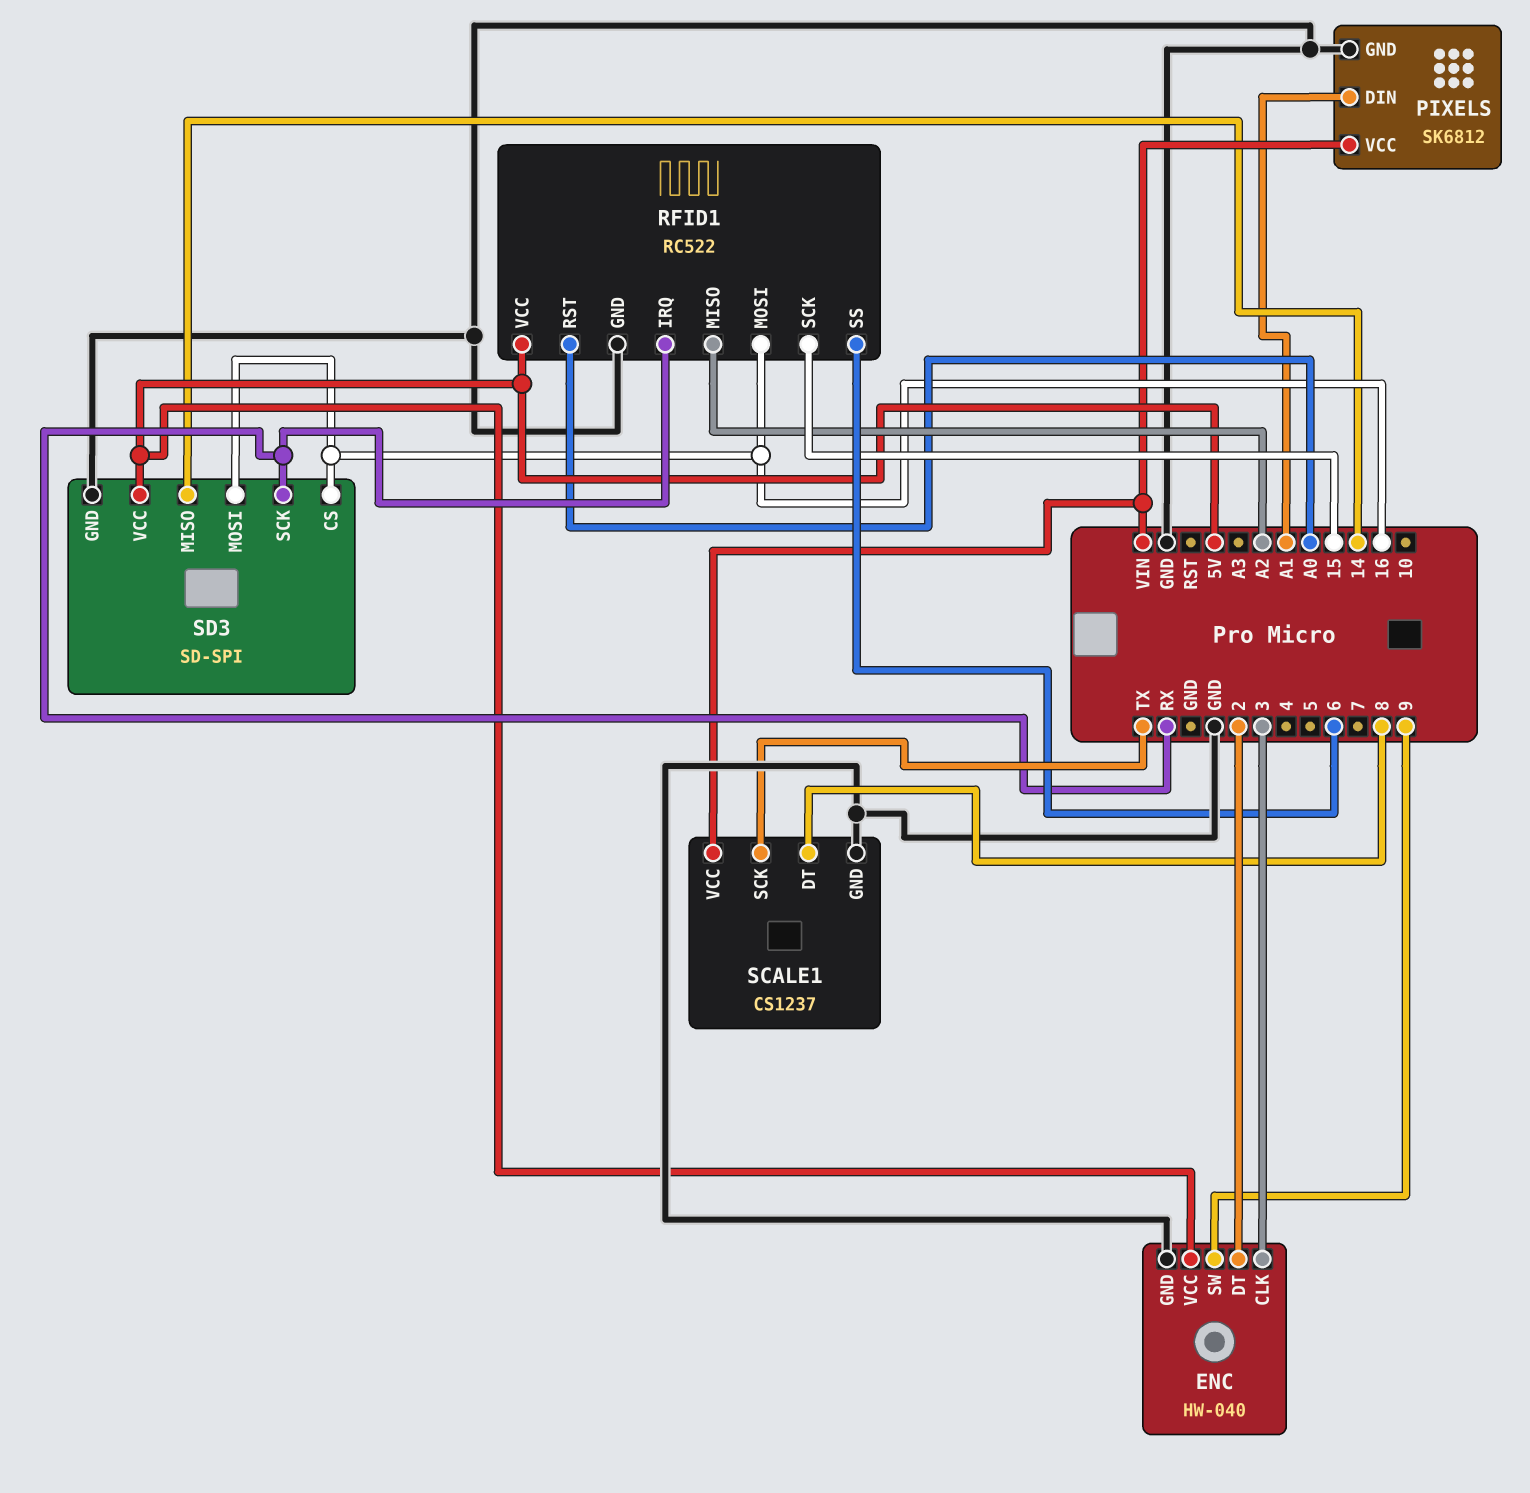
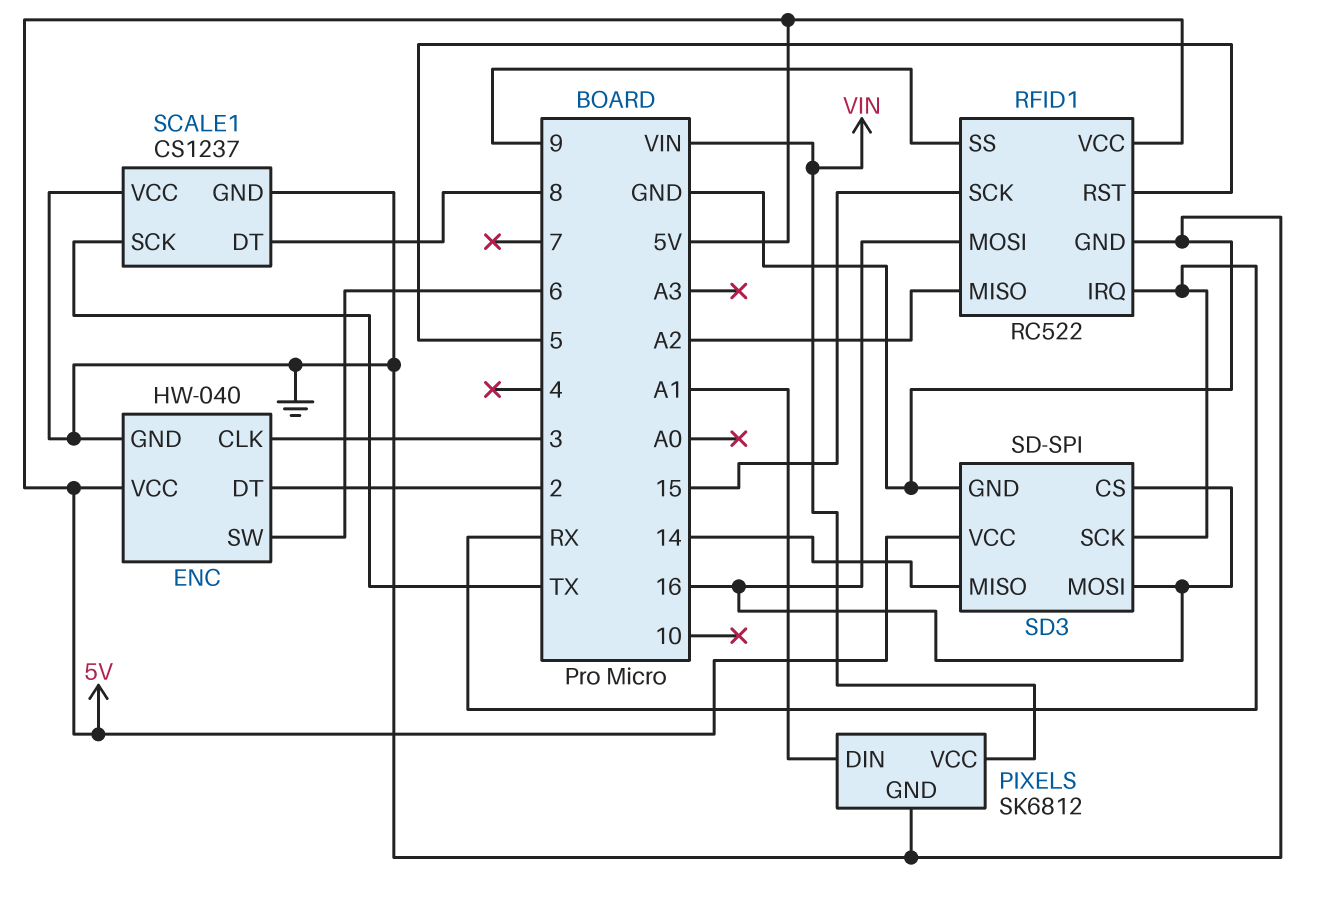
ENC pin SW: 9 -> 6
RFID1 pin RST: A0 -> 5
RFID1 pin SS: 6 -> 9
SCALE1 pin VCC: VIN -> GND

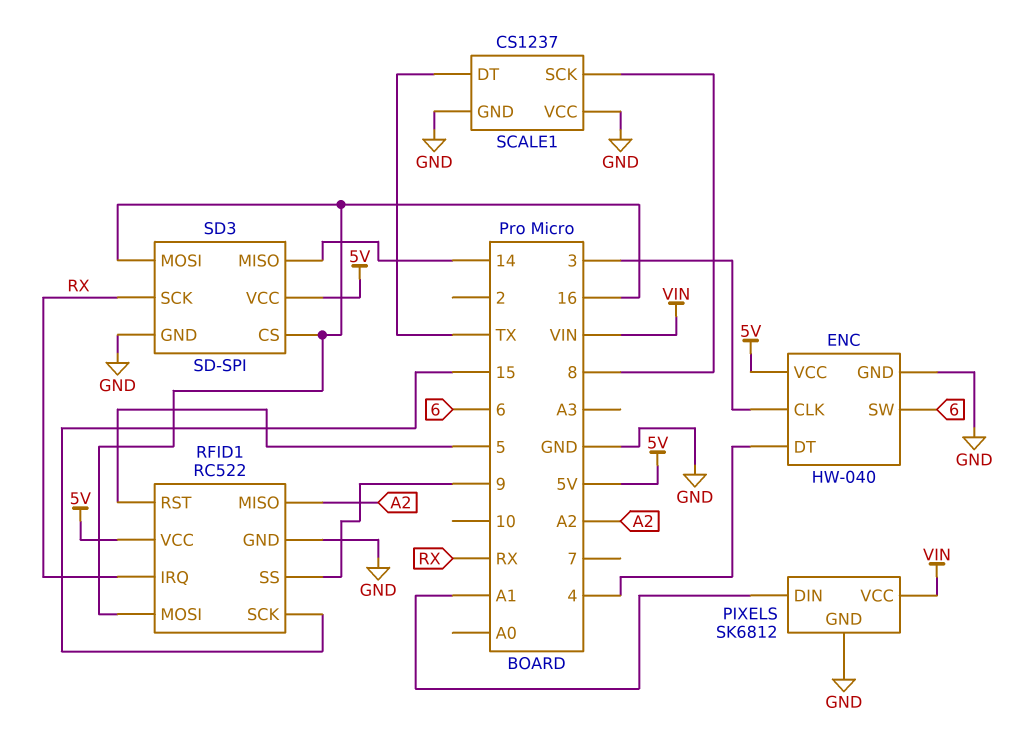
ENC pin DT: 2 -> 4
SCALE1 pin DT: 8 -> TX
SCALE1 pin SCK: TX -> 8

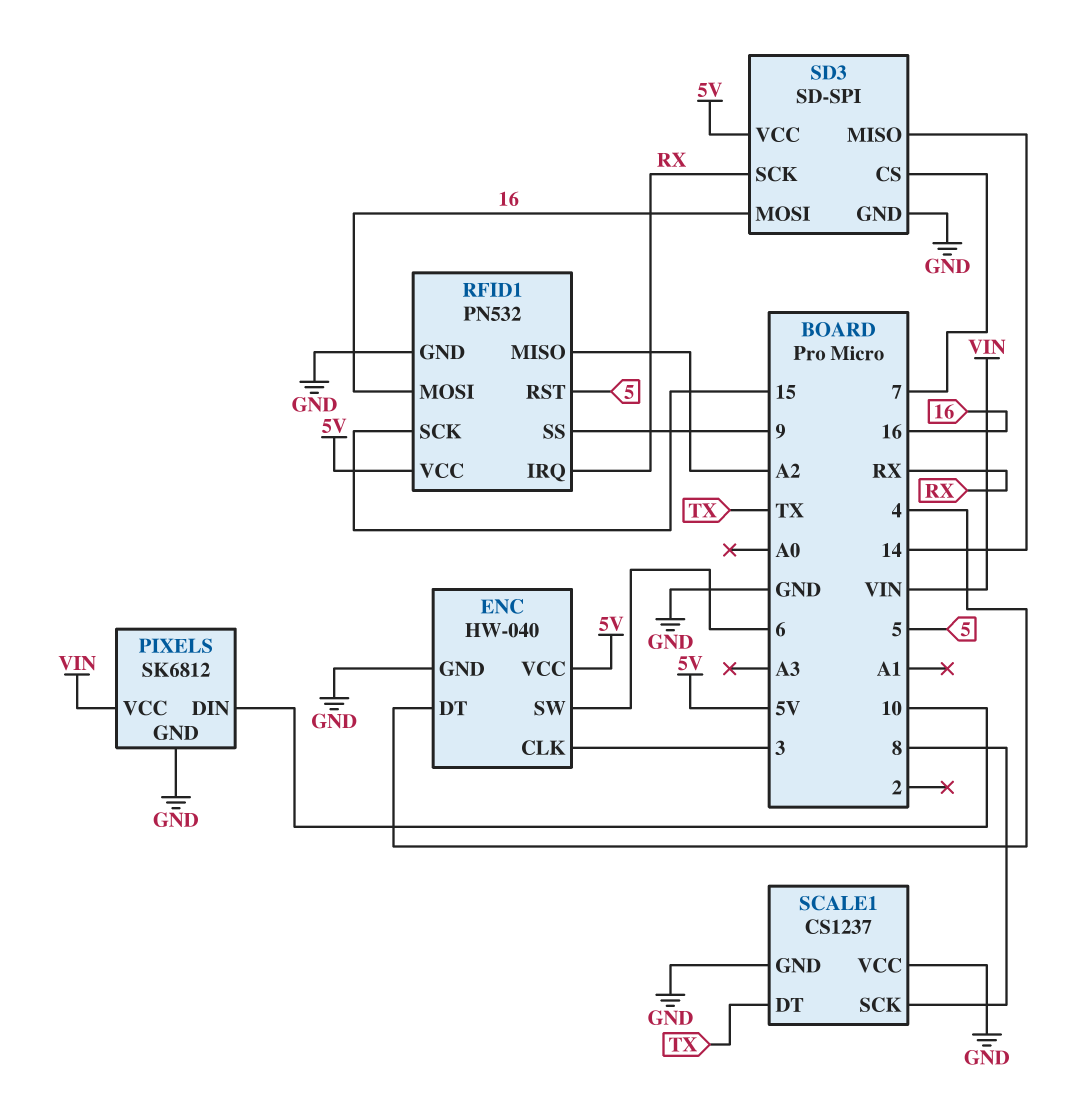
PIXELS pin DIN: A1 -> 10
RFID1: RC522 -> PN532
SD3 pin CS: 16 -> 7

